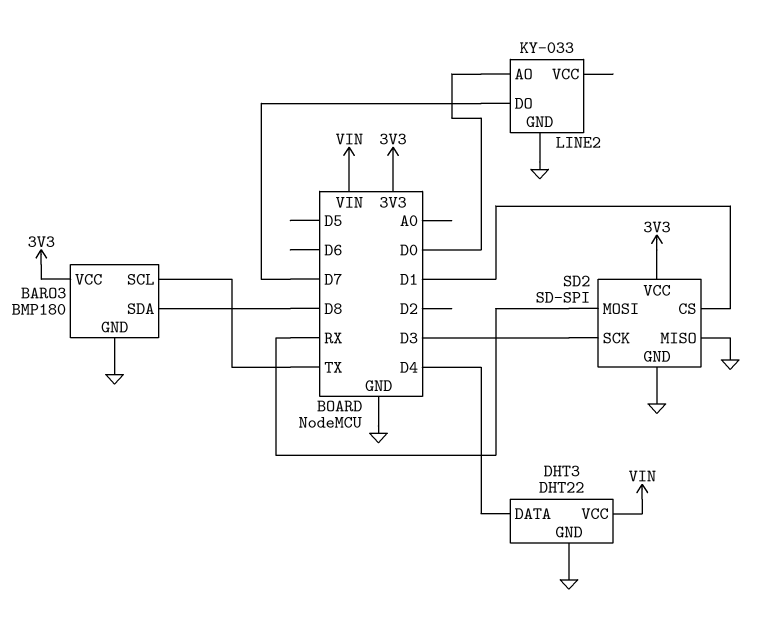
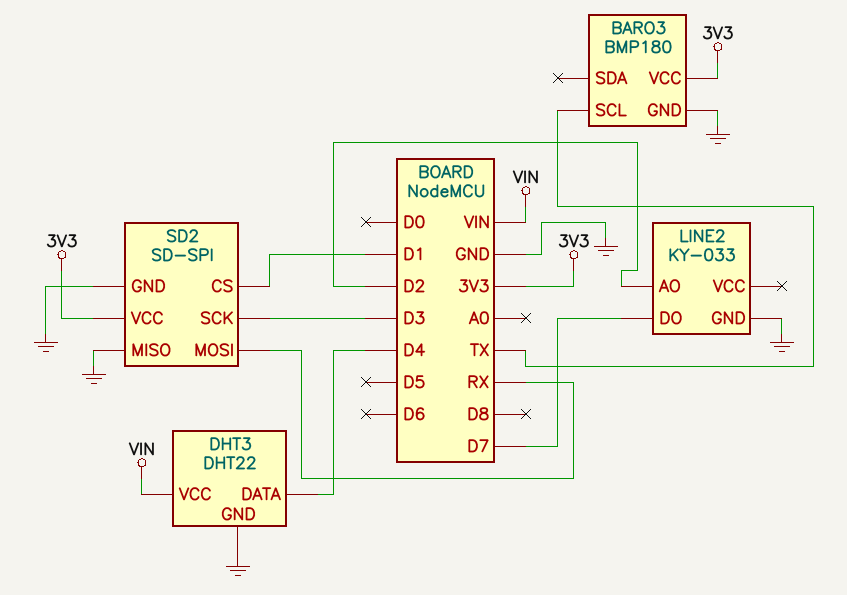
BARO3 pin SDA: D8 -> none
LINE2 pin AO: D0 -> D2

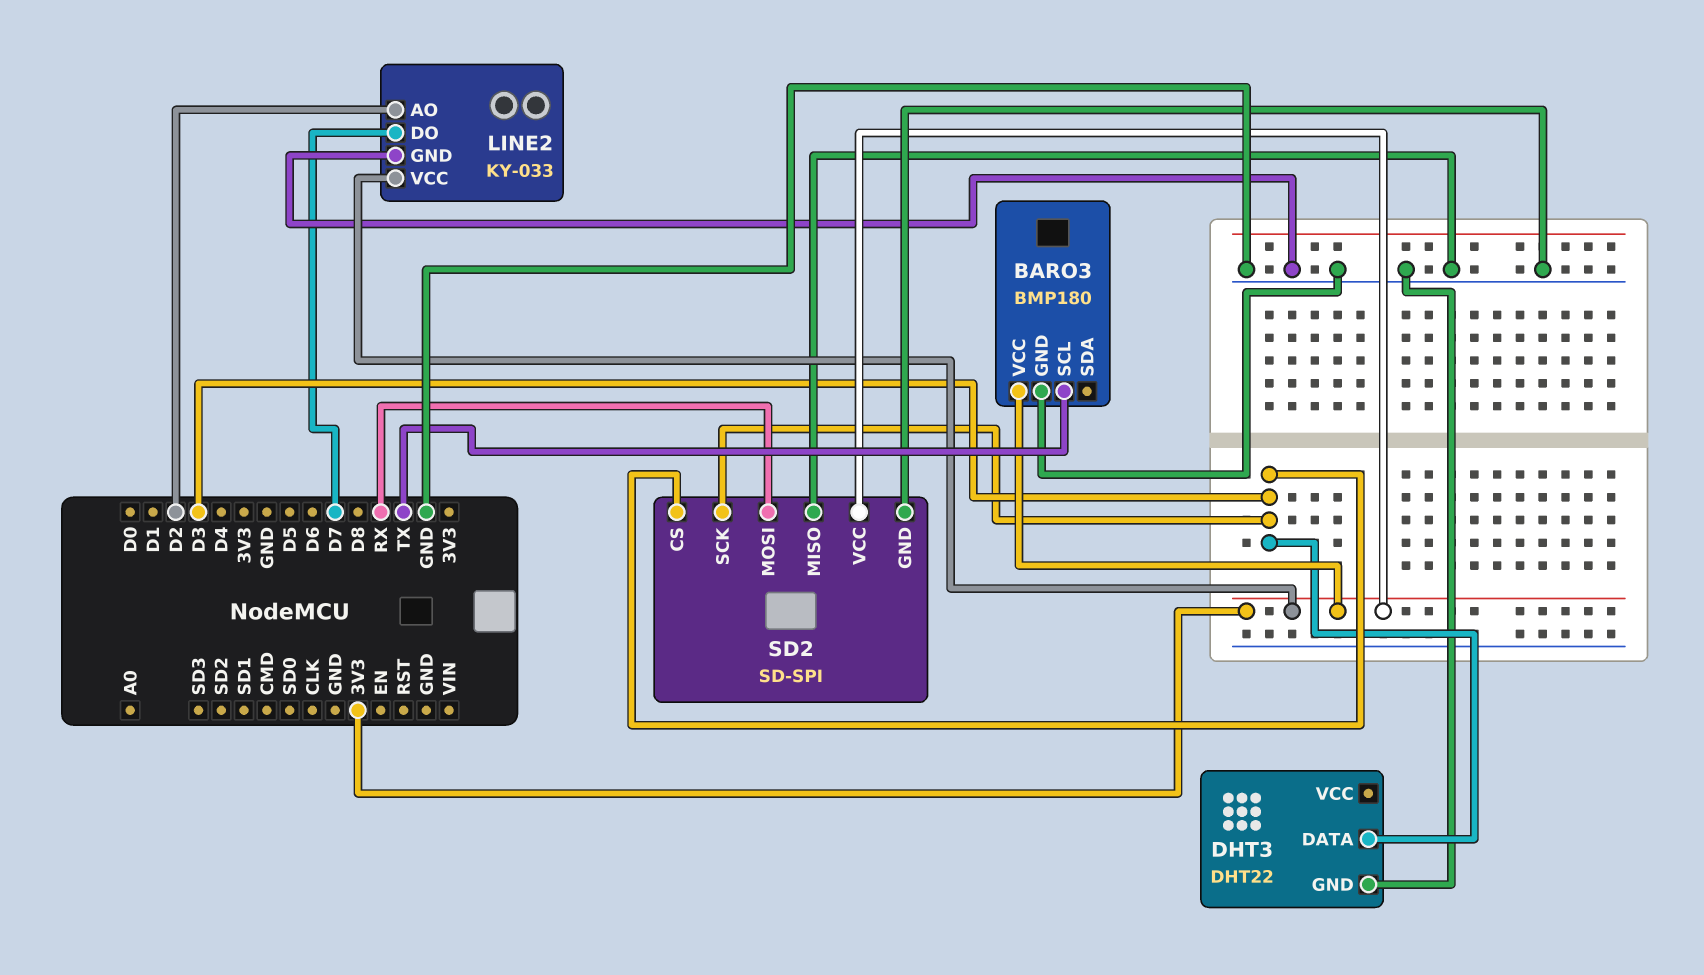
DHT3 pin DATA: D4 -> D3
DHT3 pin VCC: VIN -> none
LINE2 pin VCC: none -> 3V3
SD2 pin CS: D1 -> D3

